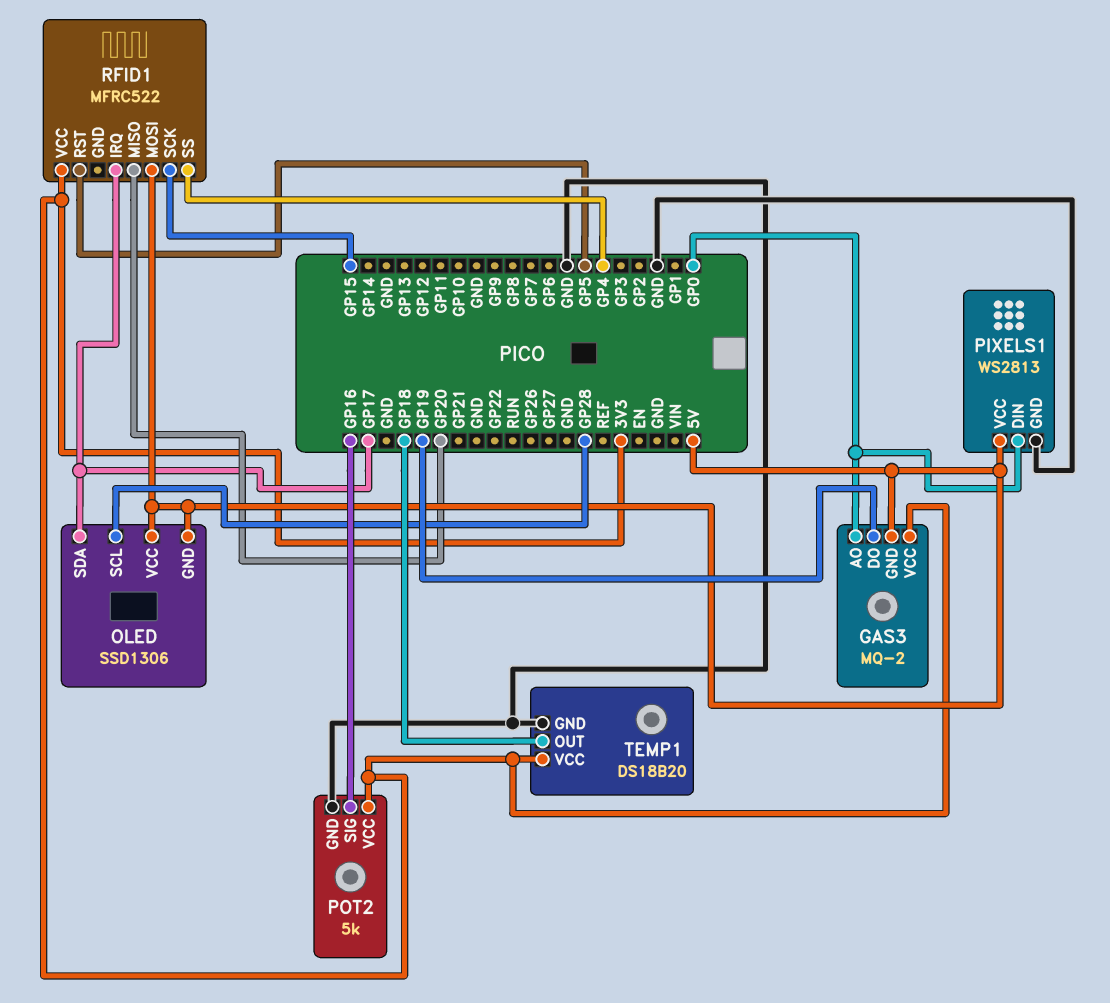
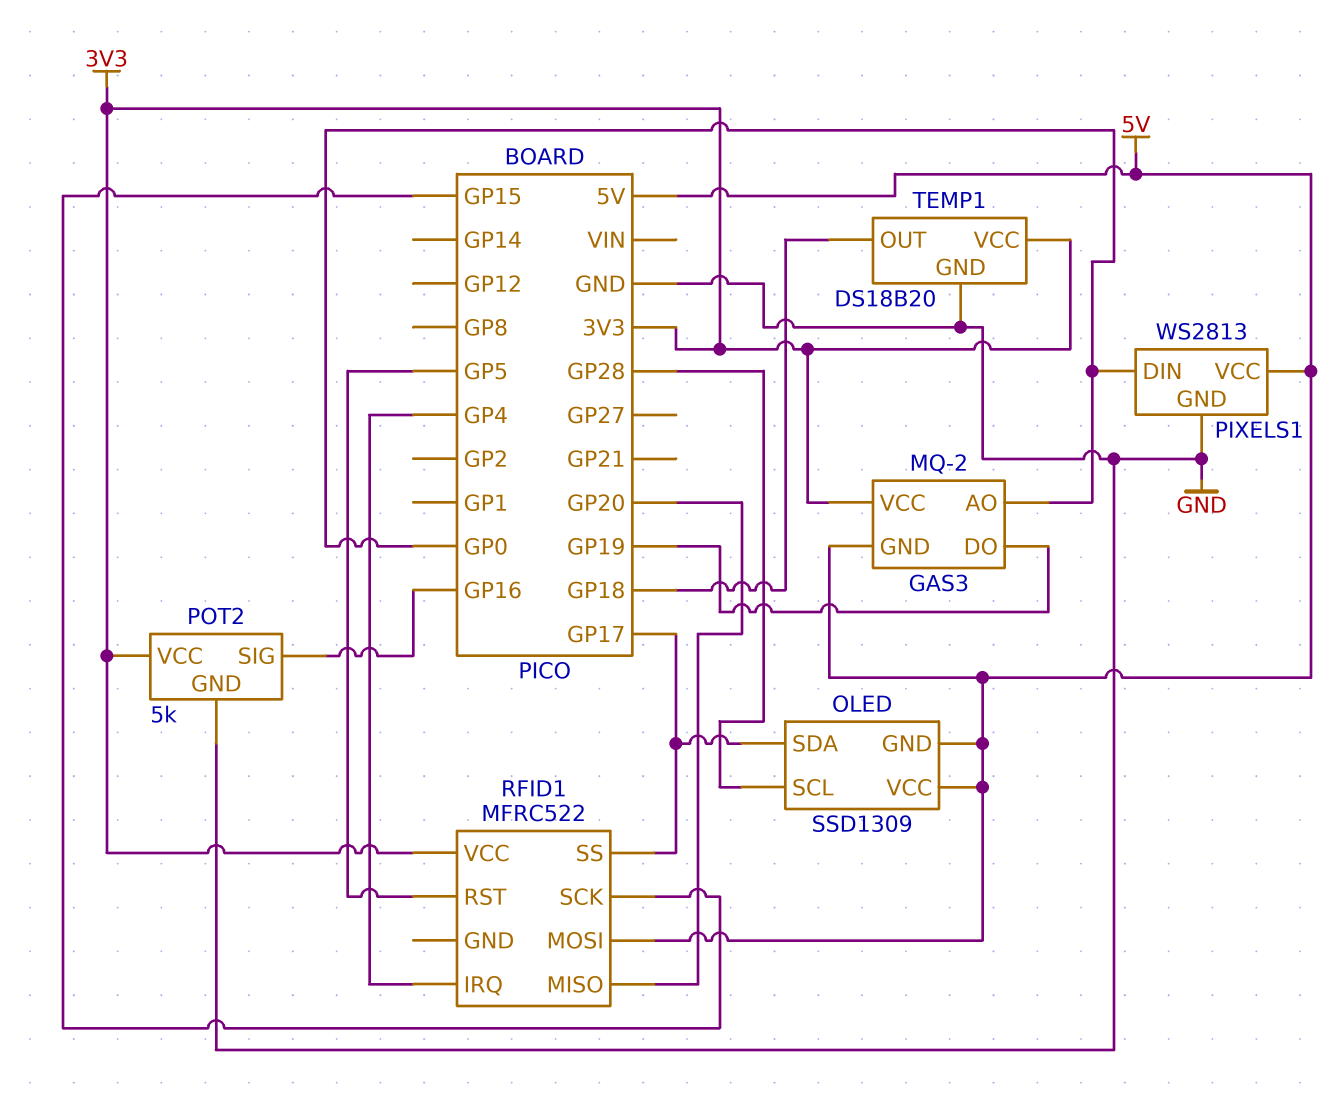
OLED: SSD1306 -> SSD1309
RFID1 pin IRQ: GP17 -> GP4
RFID1 pin SS: GP4 -> GP17

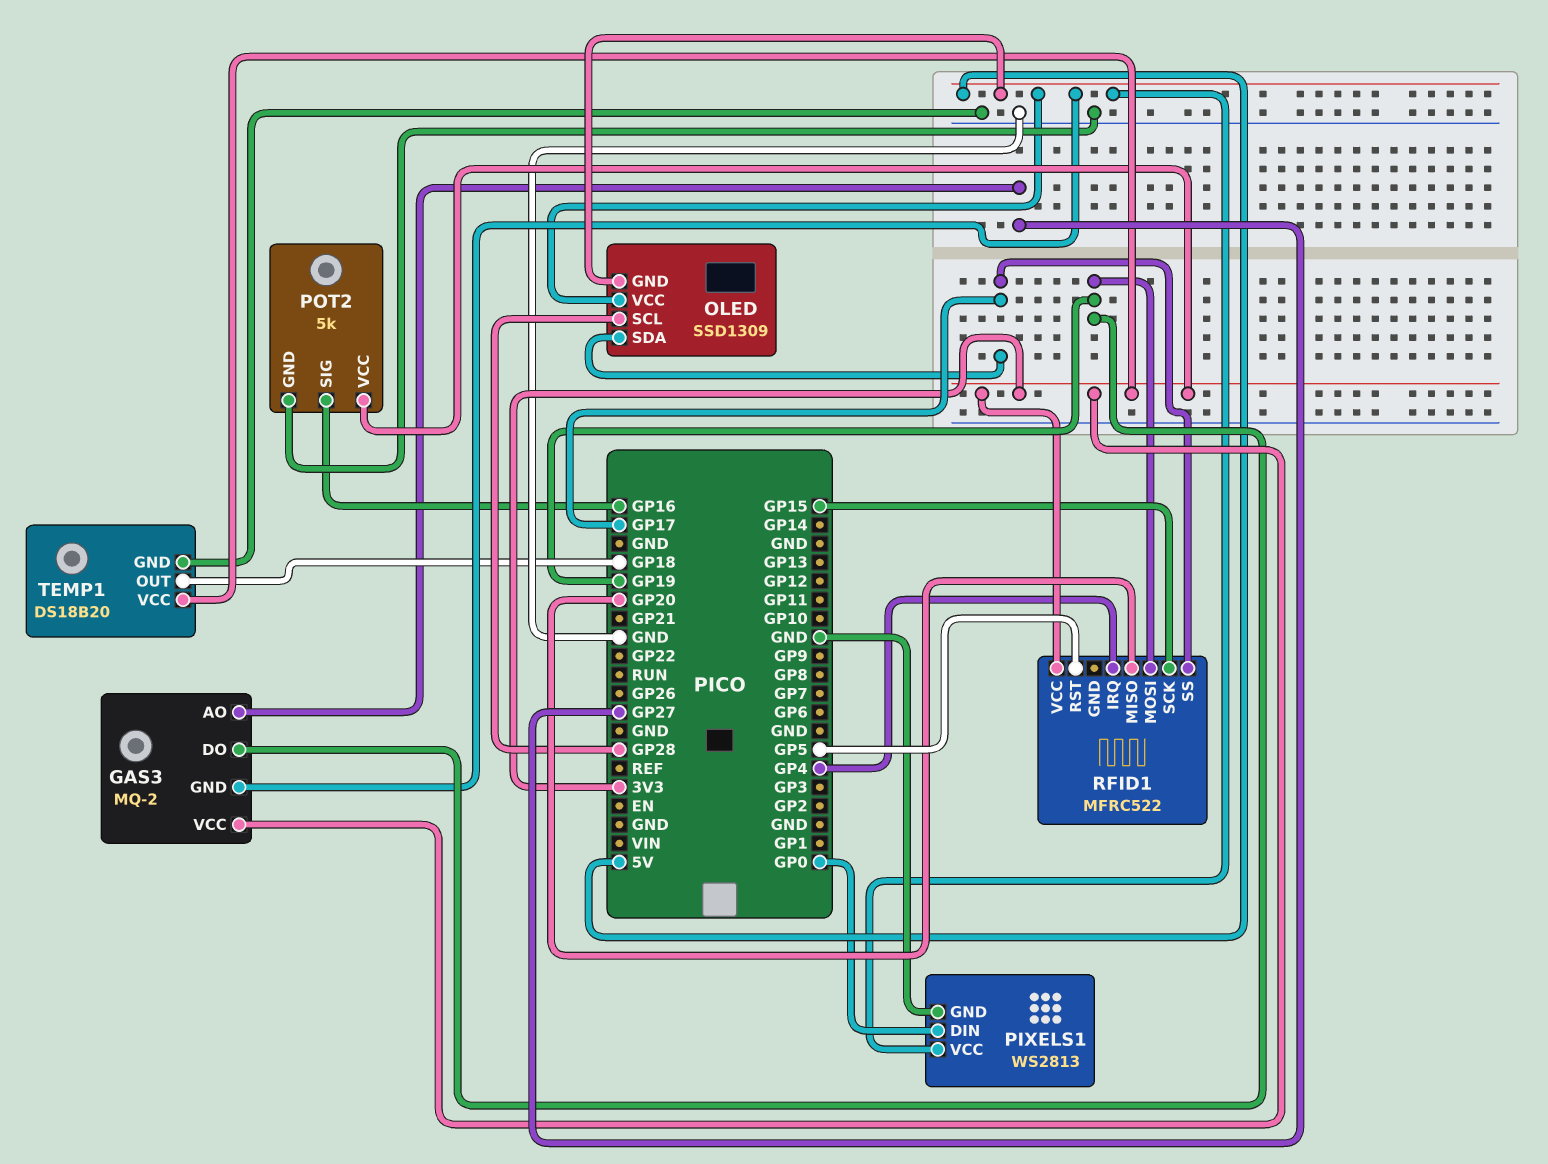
GAS3 pin AO: GP0 -> GP27
RFID1 pin MOSI: 5V -> GP19

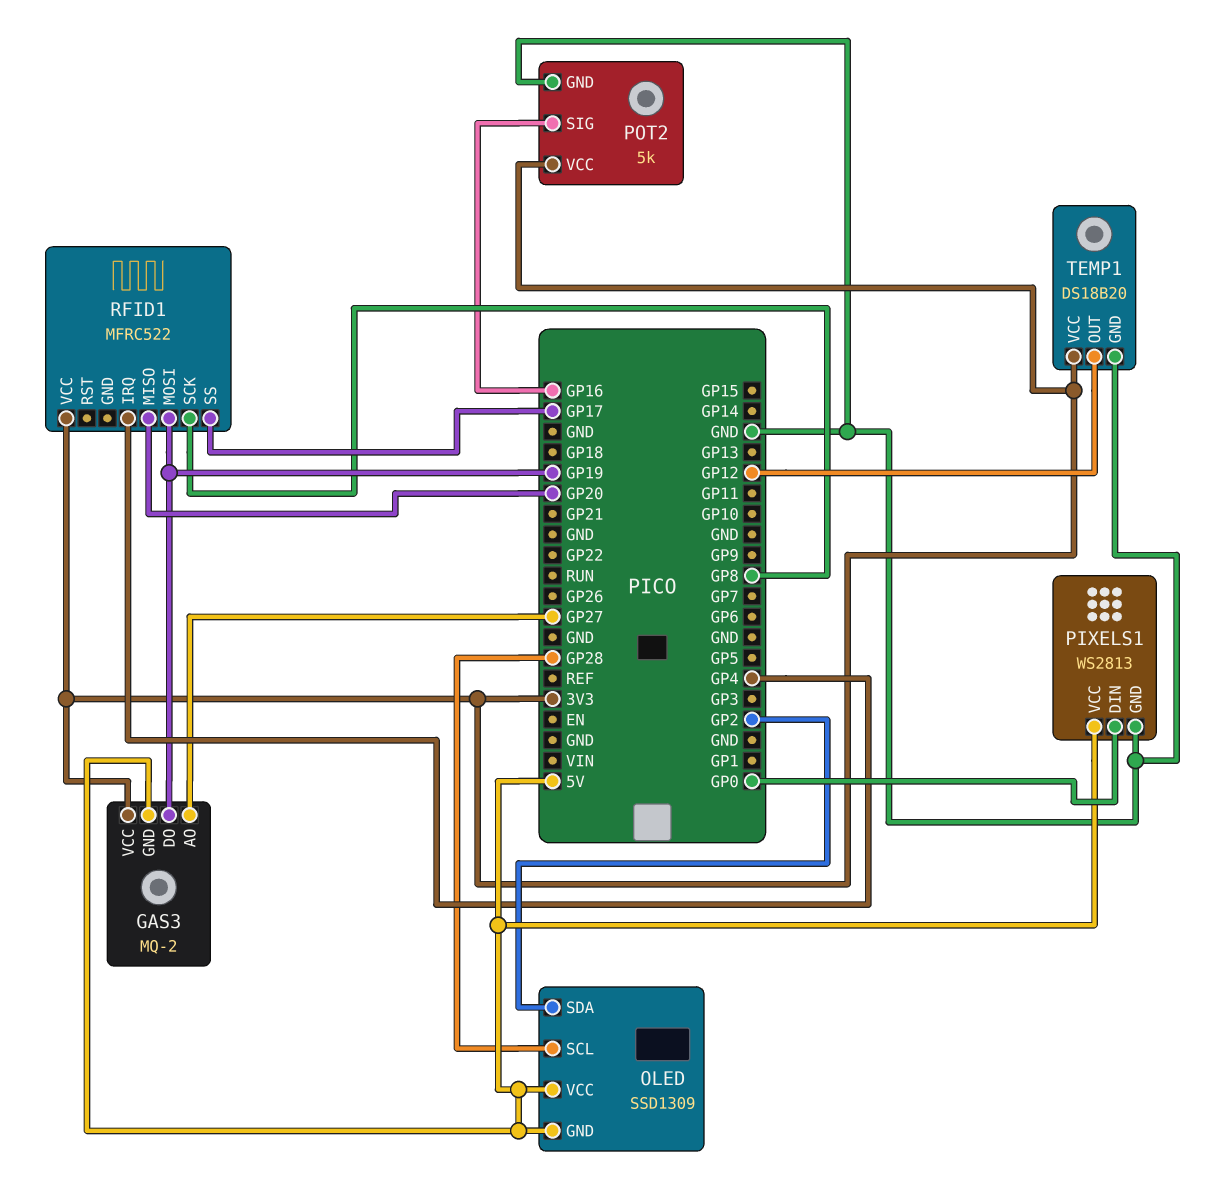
OLED pin SDA: GP17 -> GP2
RFID1 pin RST: GP5 -> none
RFID1 pin SCK: GP15 -> GP8
TEMP1 pin OUT: GP18 -> GP12

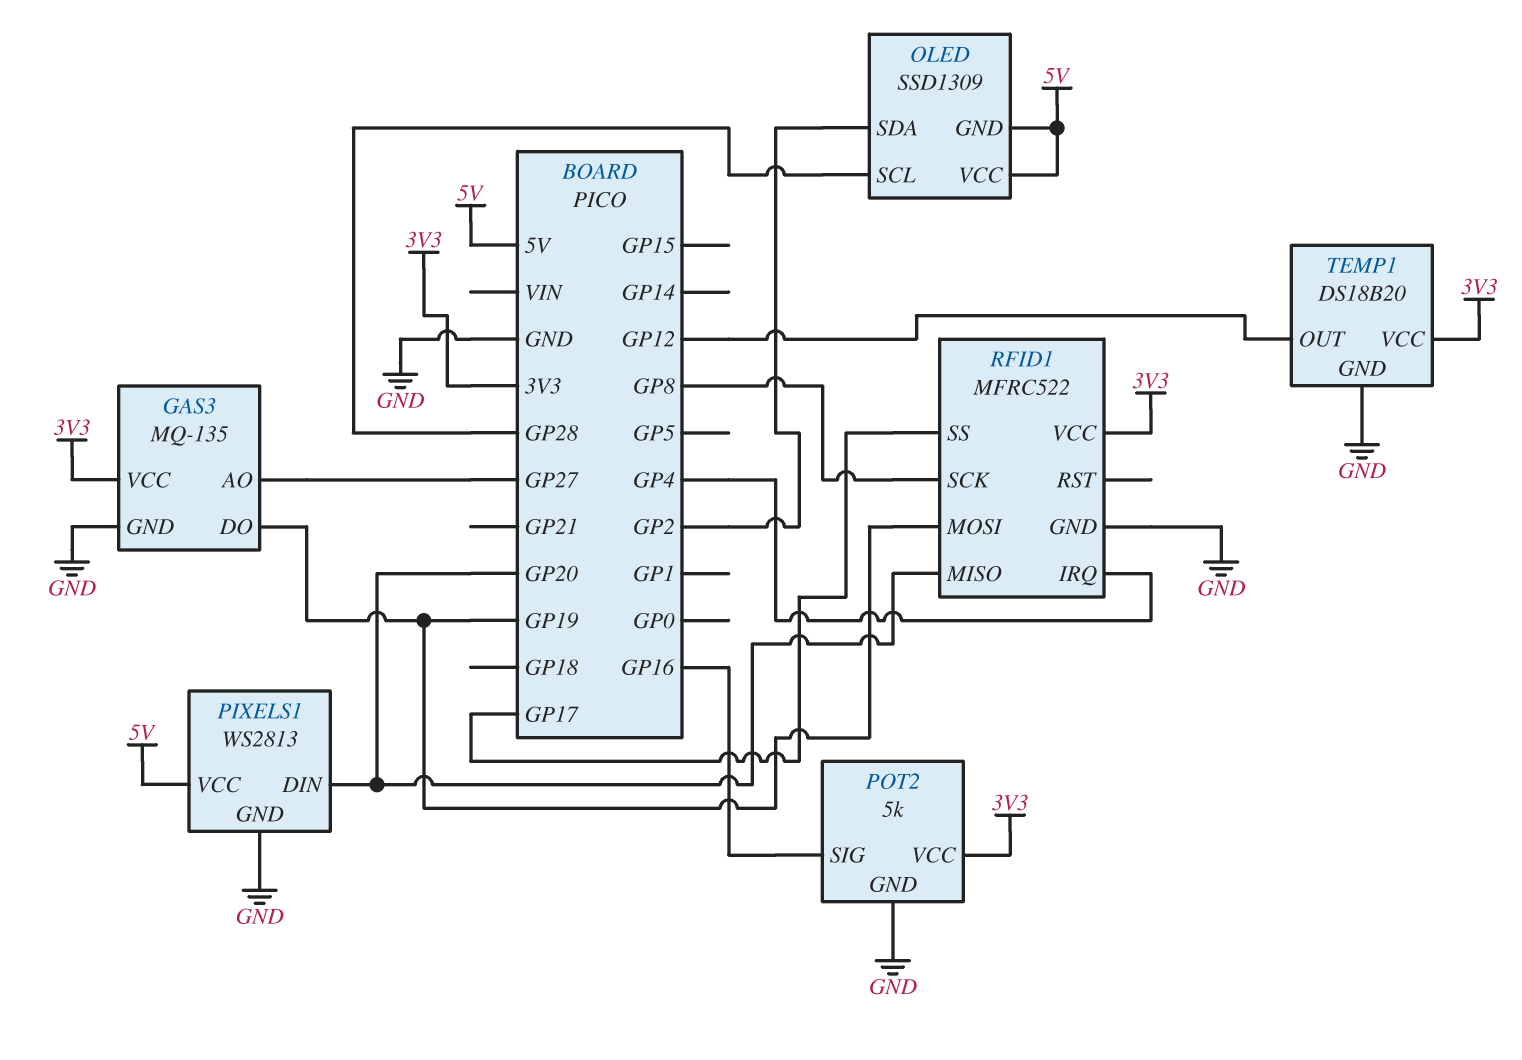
GAS3: MQ-2 -> MQ-135
GAS3 pin GND: 5V -> GND
PIXELS1 pin DIN: GP0 -> GP20
RFID1 pin GND: none -> GND

